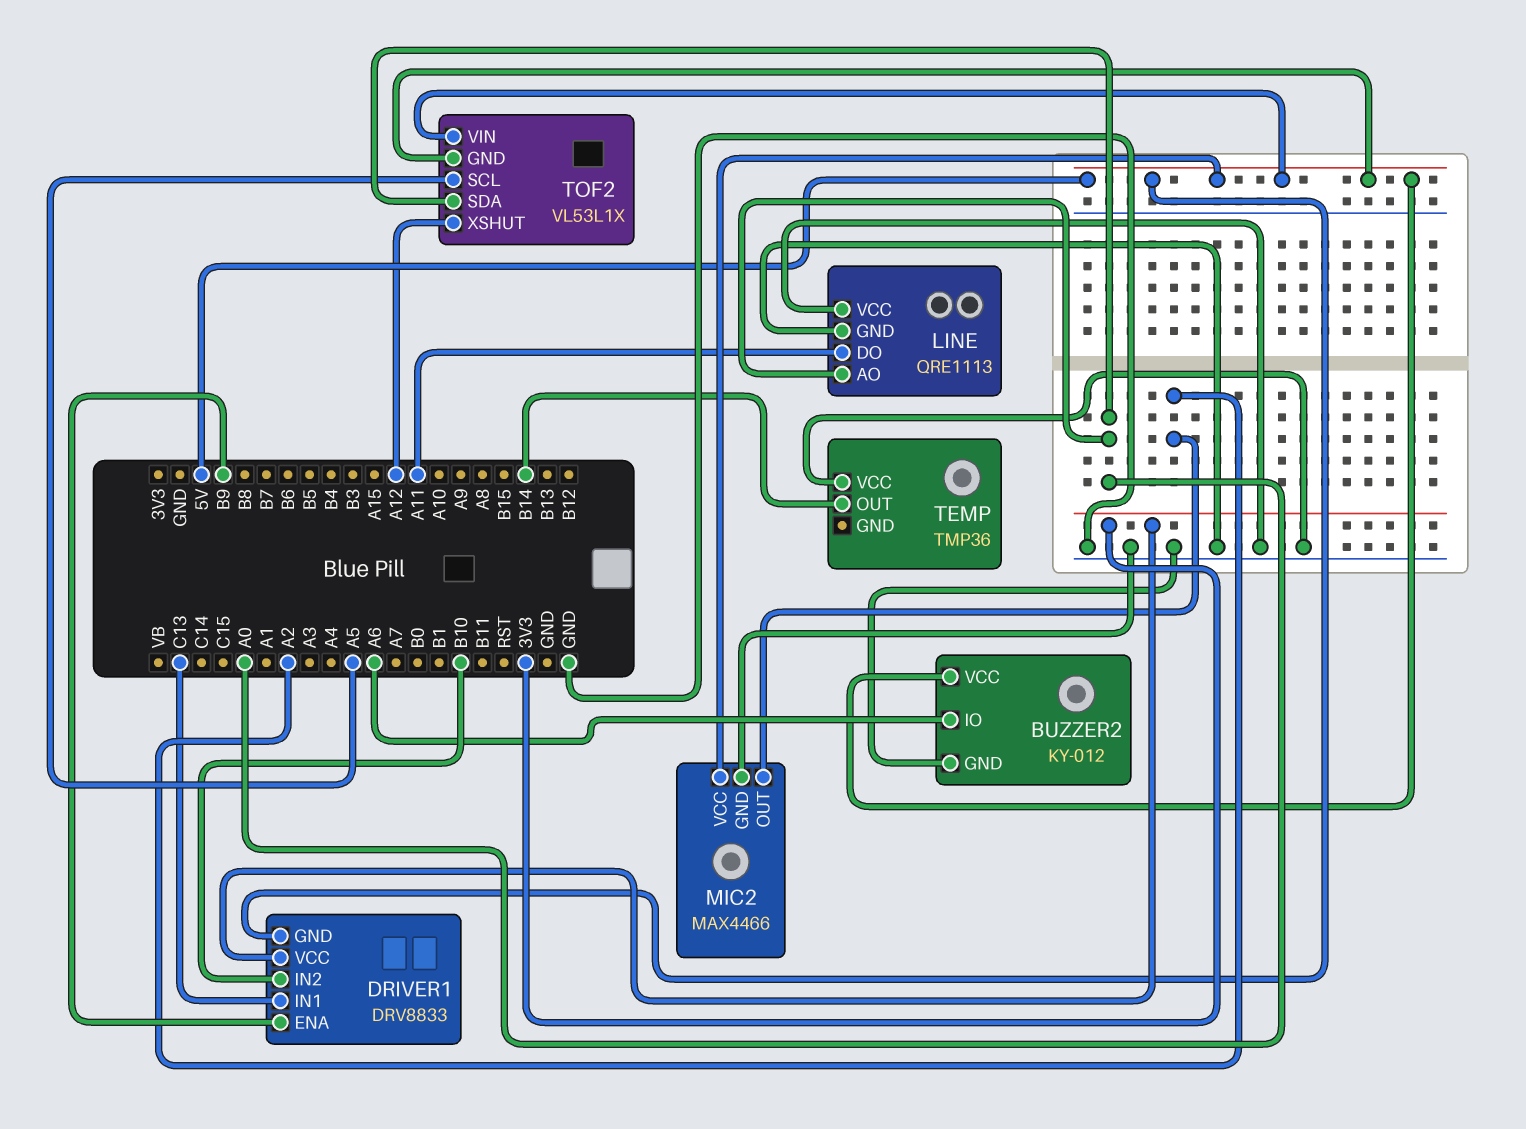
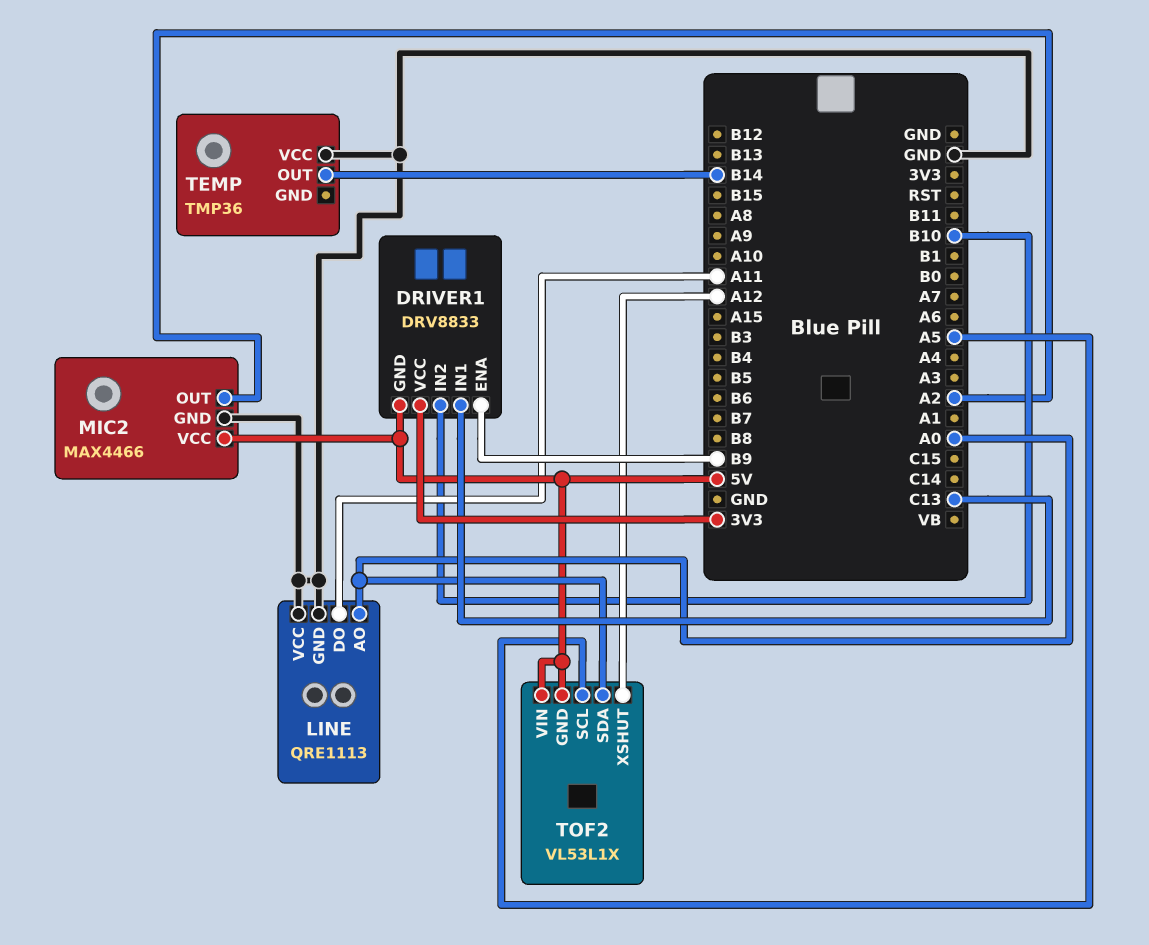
BUZZER2: KY-012 -> none
BUZZER2 pin GND: GND -> none
BUZZER2 pin IO: A6 -> none
BUZZER2 pin VCC: 5V -> none

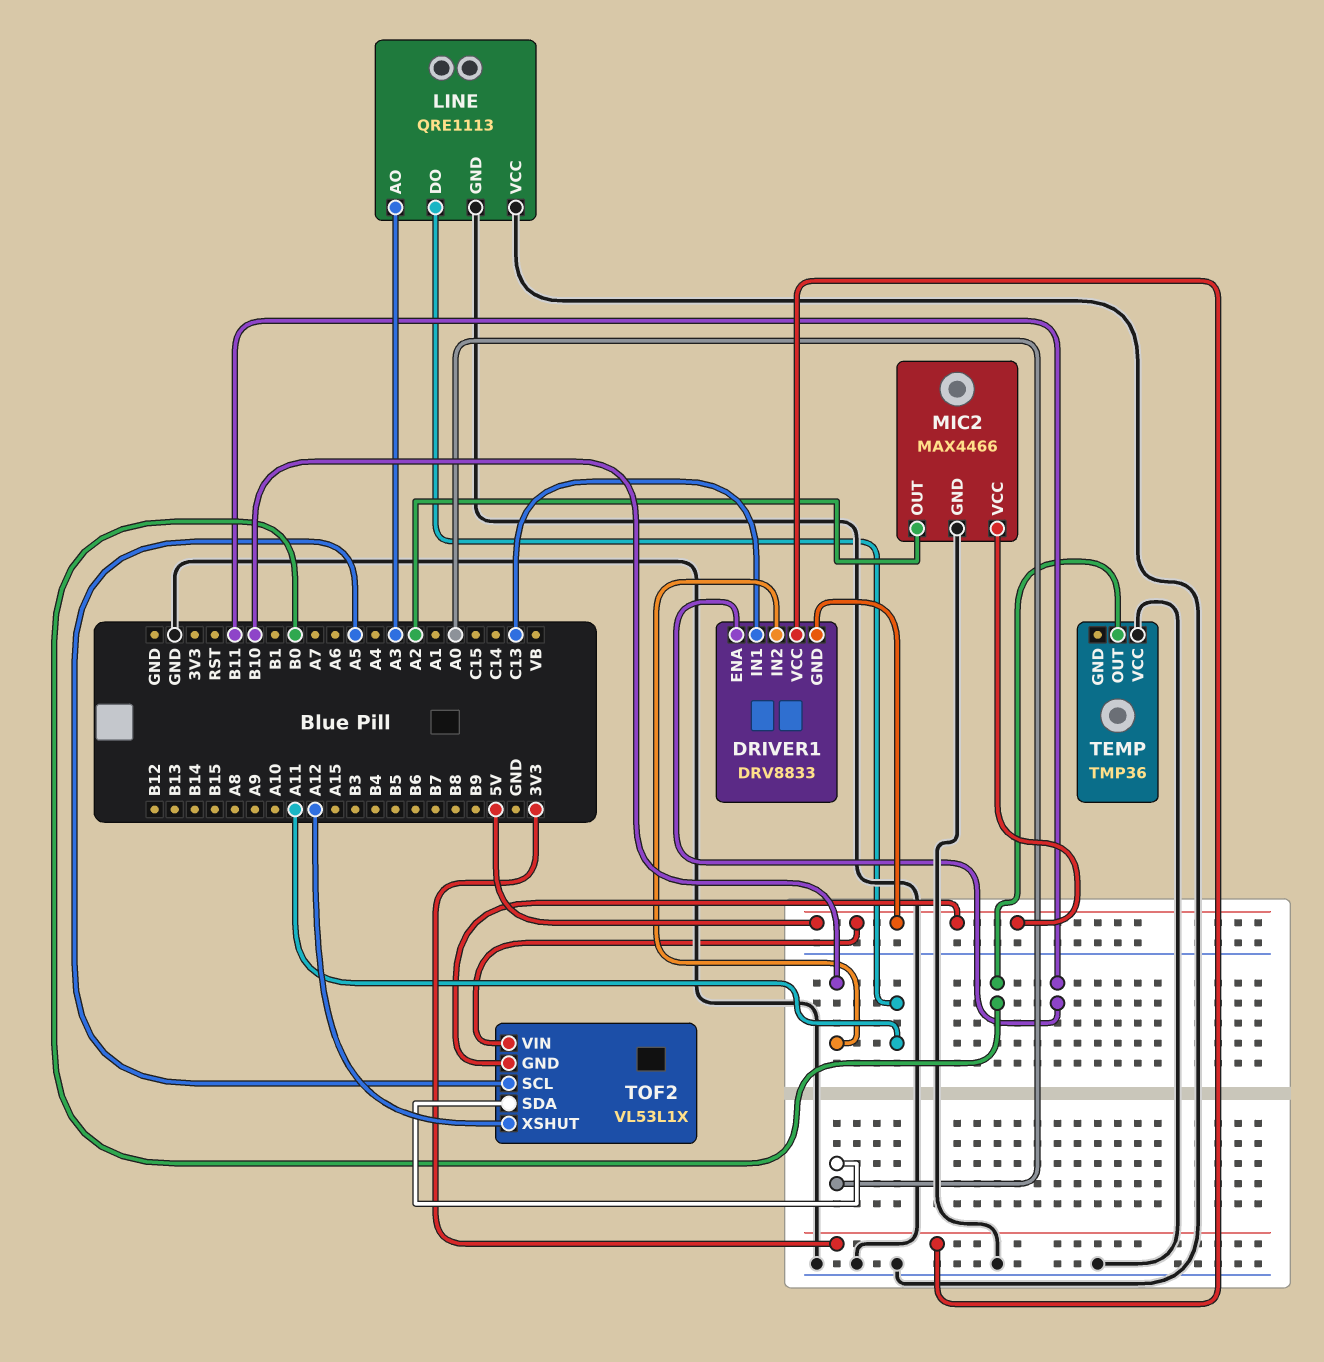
DRIVER1 pin ENA: B9 -> B11
LINE pin AO: A0 -> A3
TEMP pin OUT: B14 -> B0

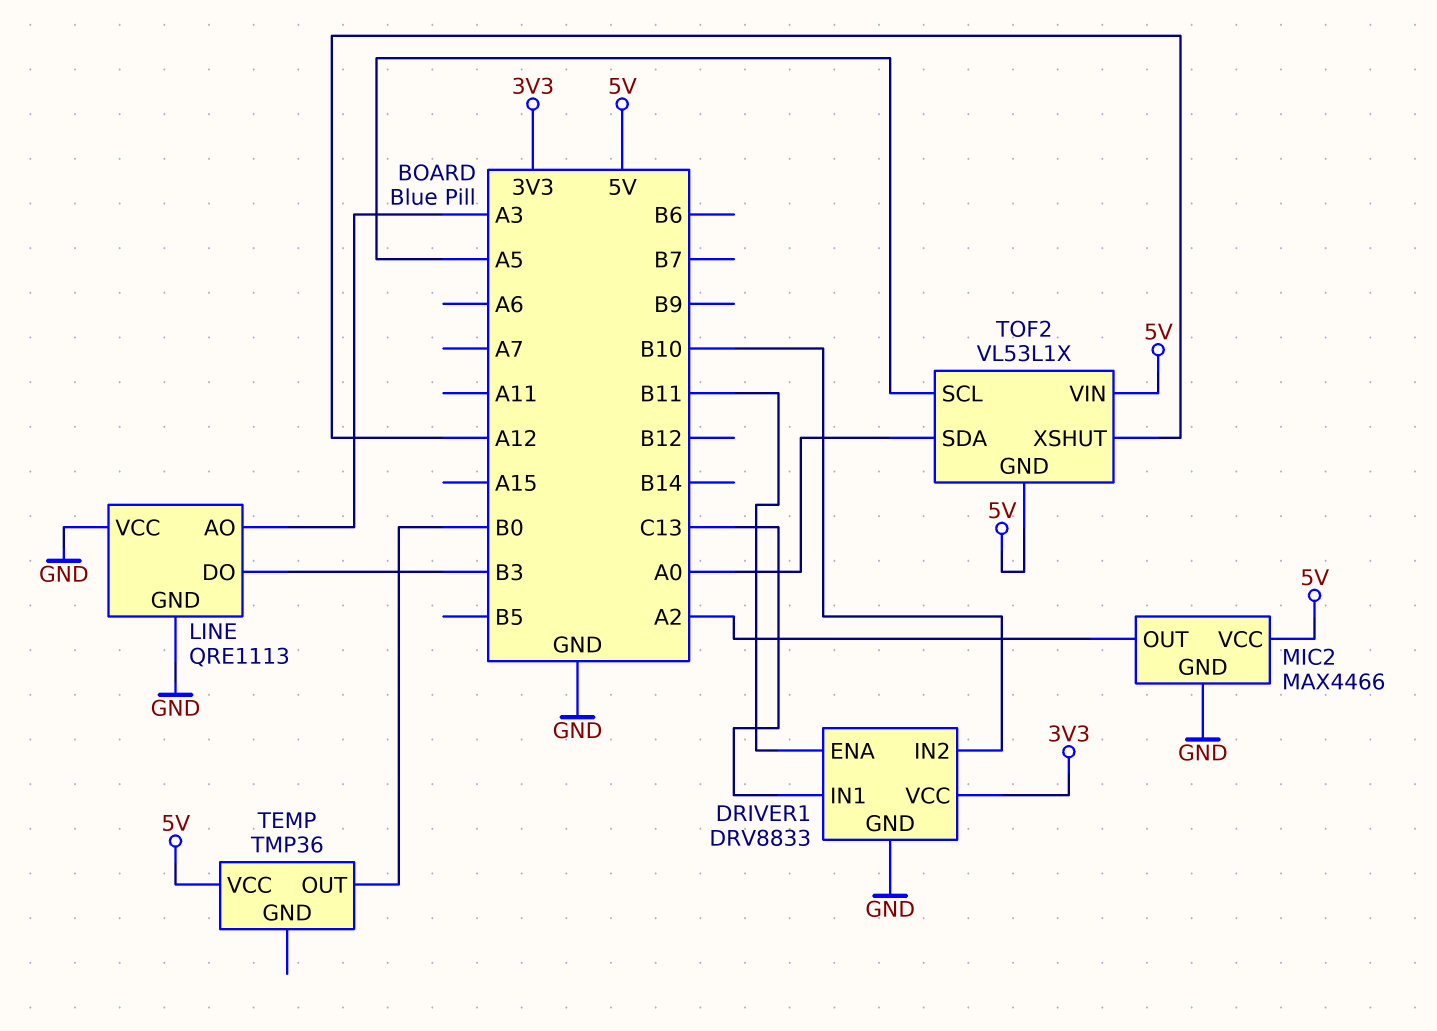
DRIVER1 pin GND: 5V -> GND
LINE pin DO: A11 -> B3
TEMP pin VCC: GND -> 5V

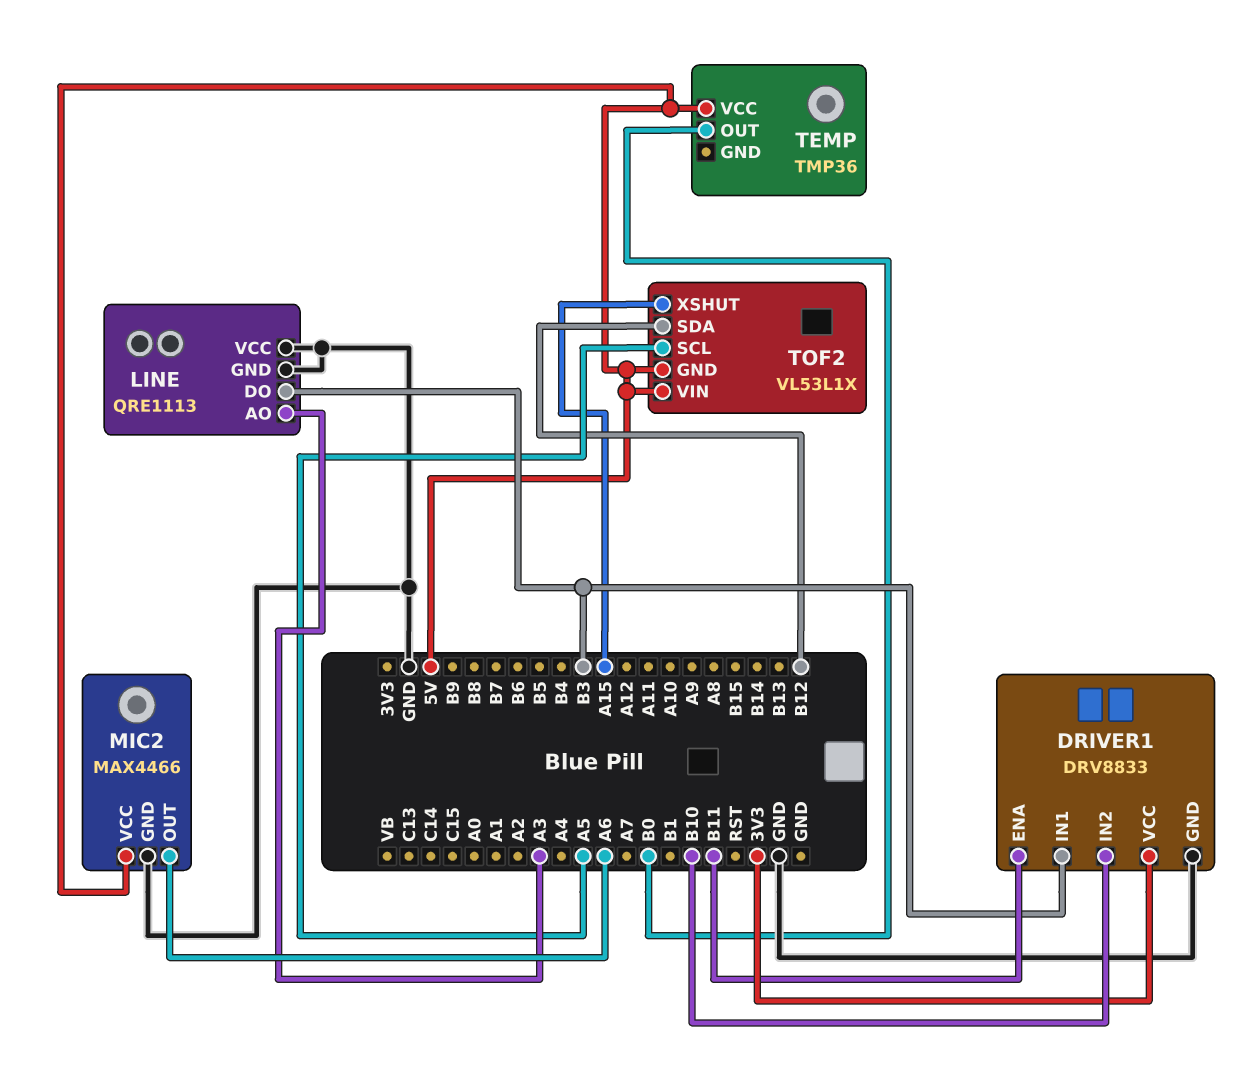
DRIVER1 pin IN1: C13 -> B3
MIC2 pin OUT: A2 -> A6
TOF2 pin SDA: A0 -> B12
TOF2 pin XSHUT: A12 -> A15

